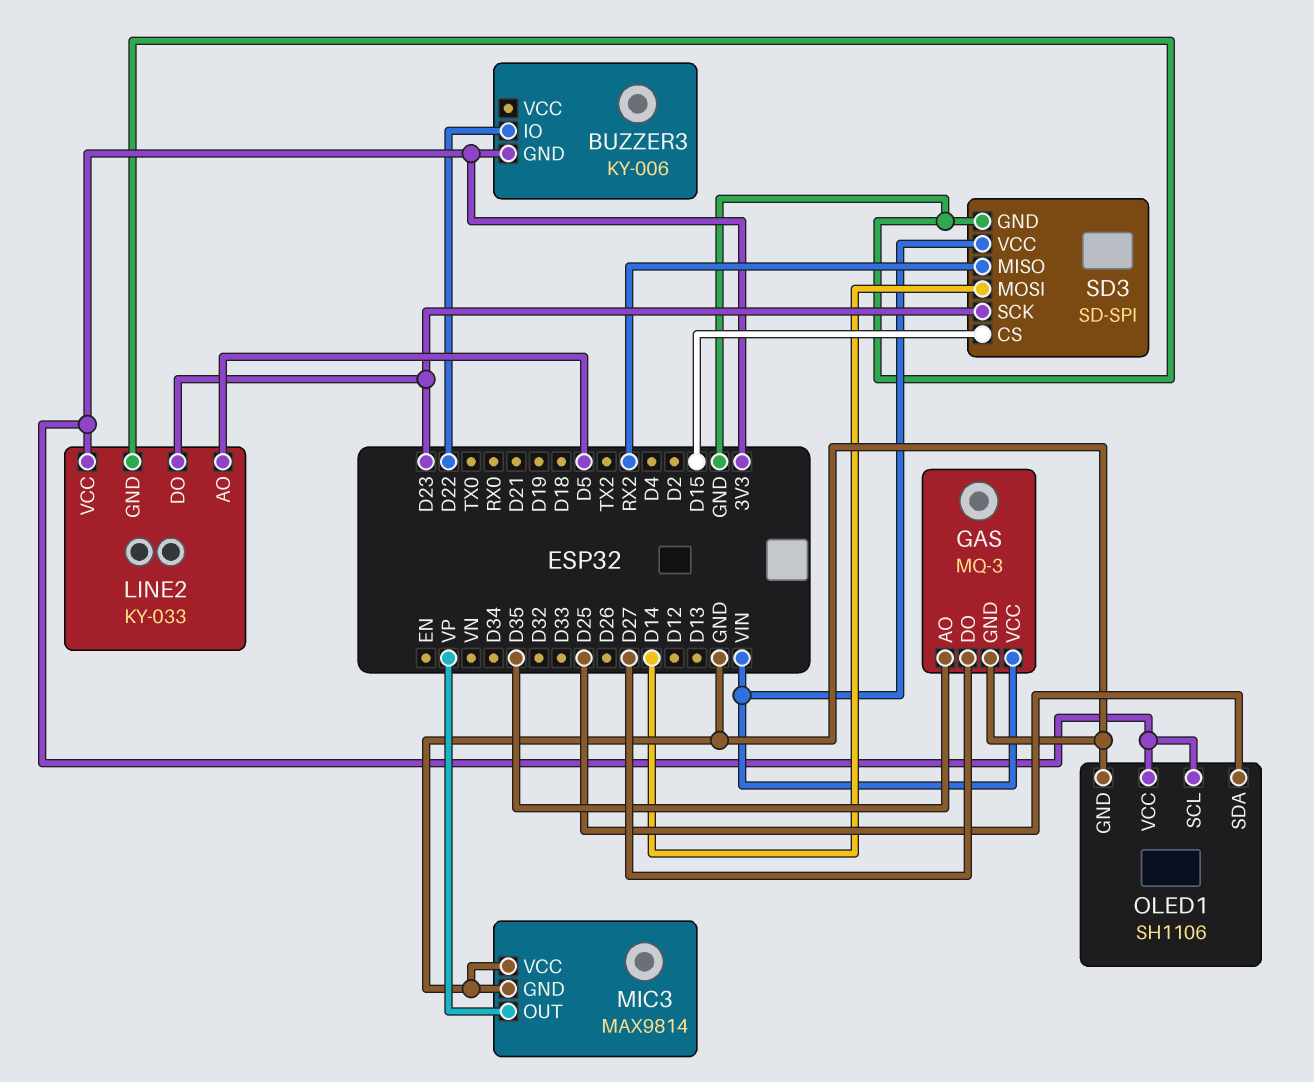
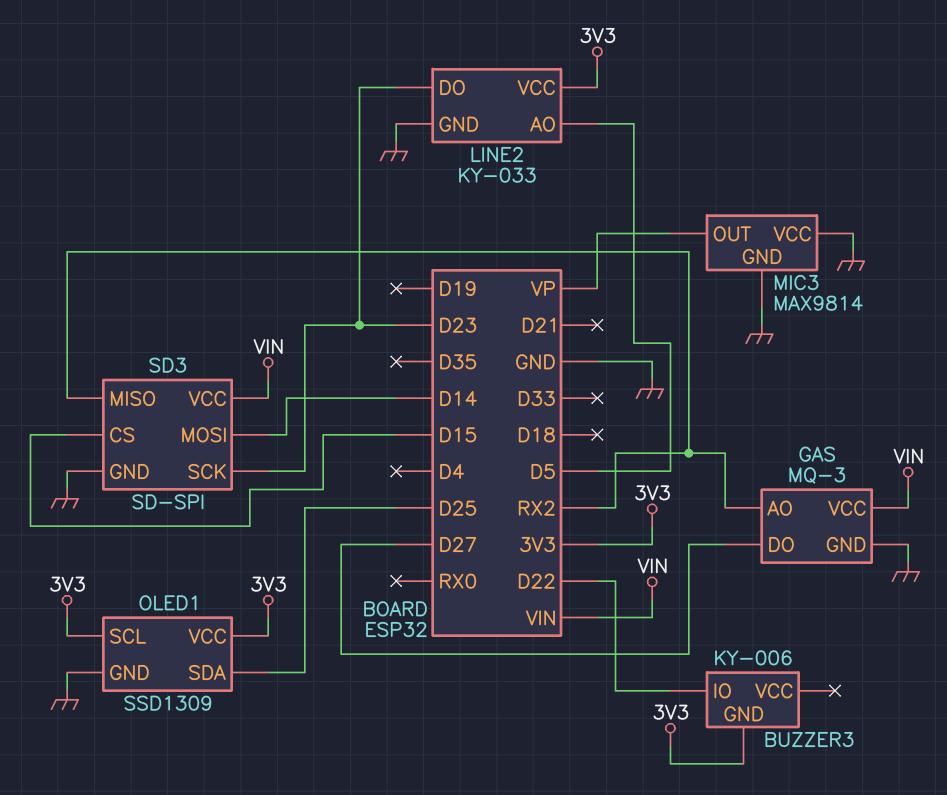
GAS pin AO: D35 -> RX2
OLED1: SH1106 -> SSD1309

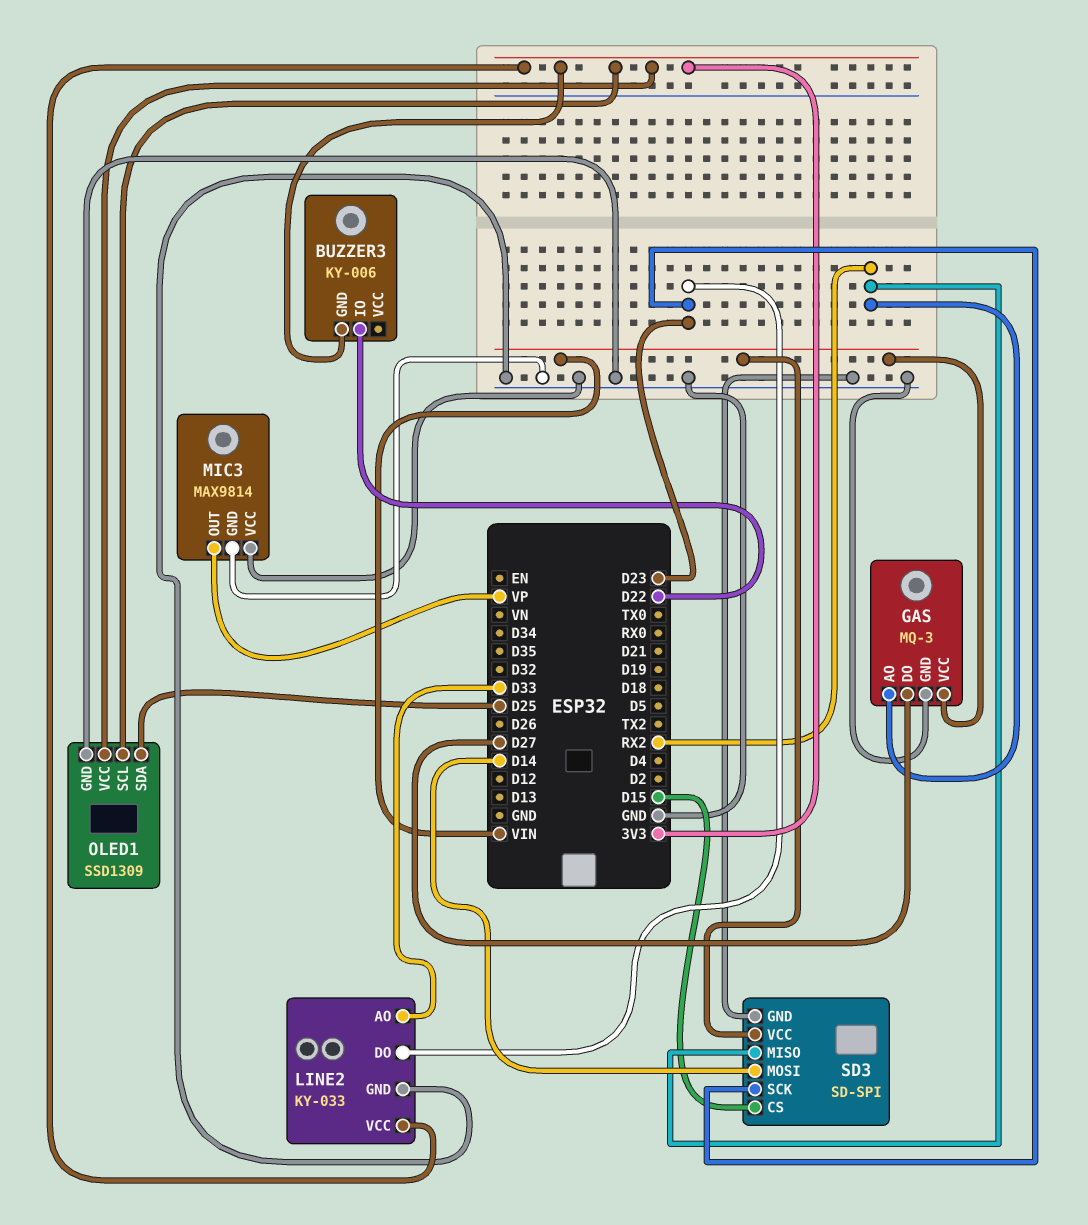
LINE2 pin AO: D5 -> D33

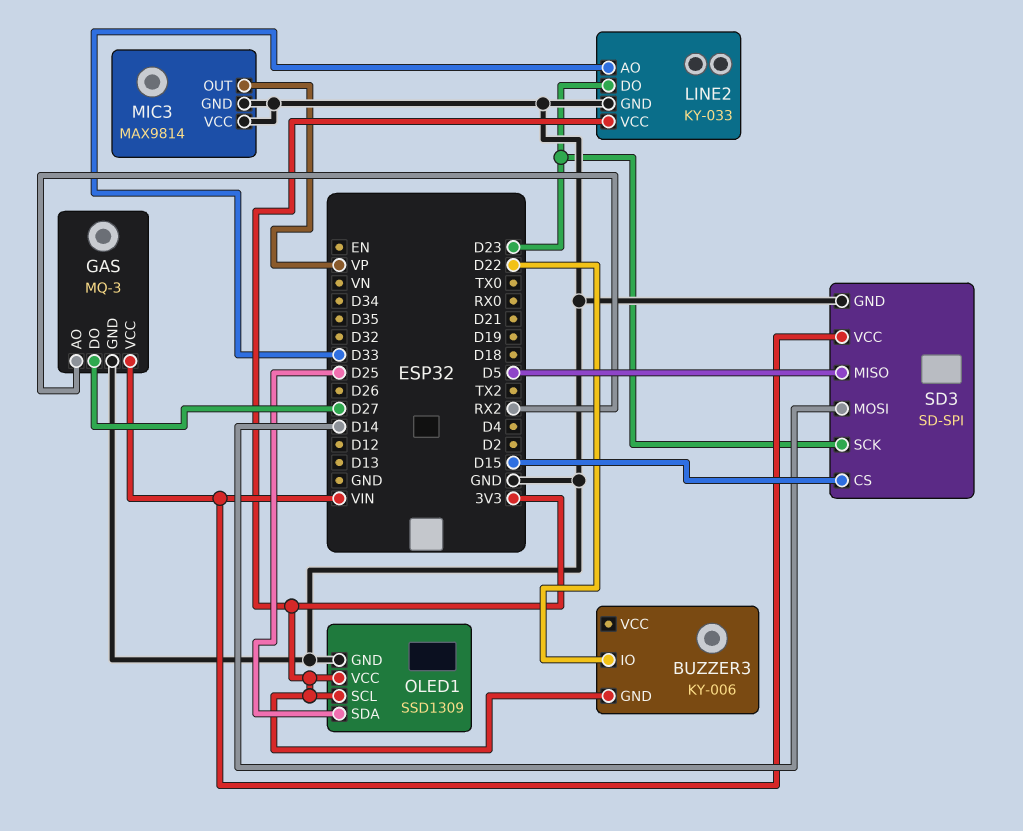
SD3 pin MISO: RX2 -> D5

